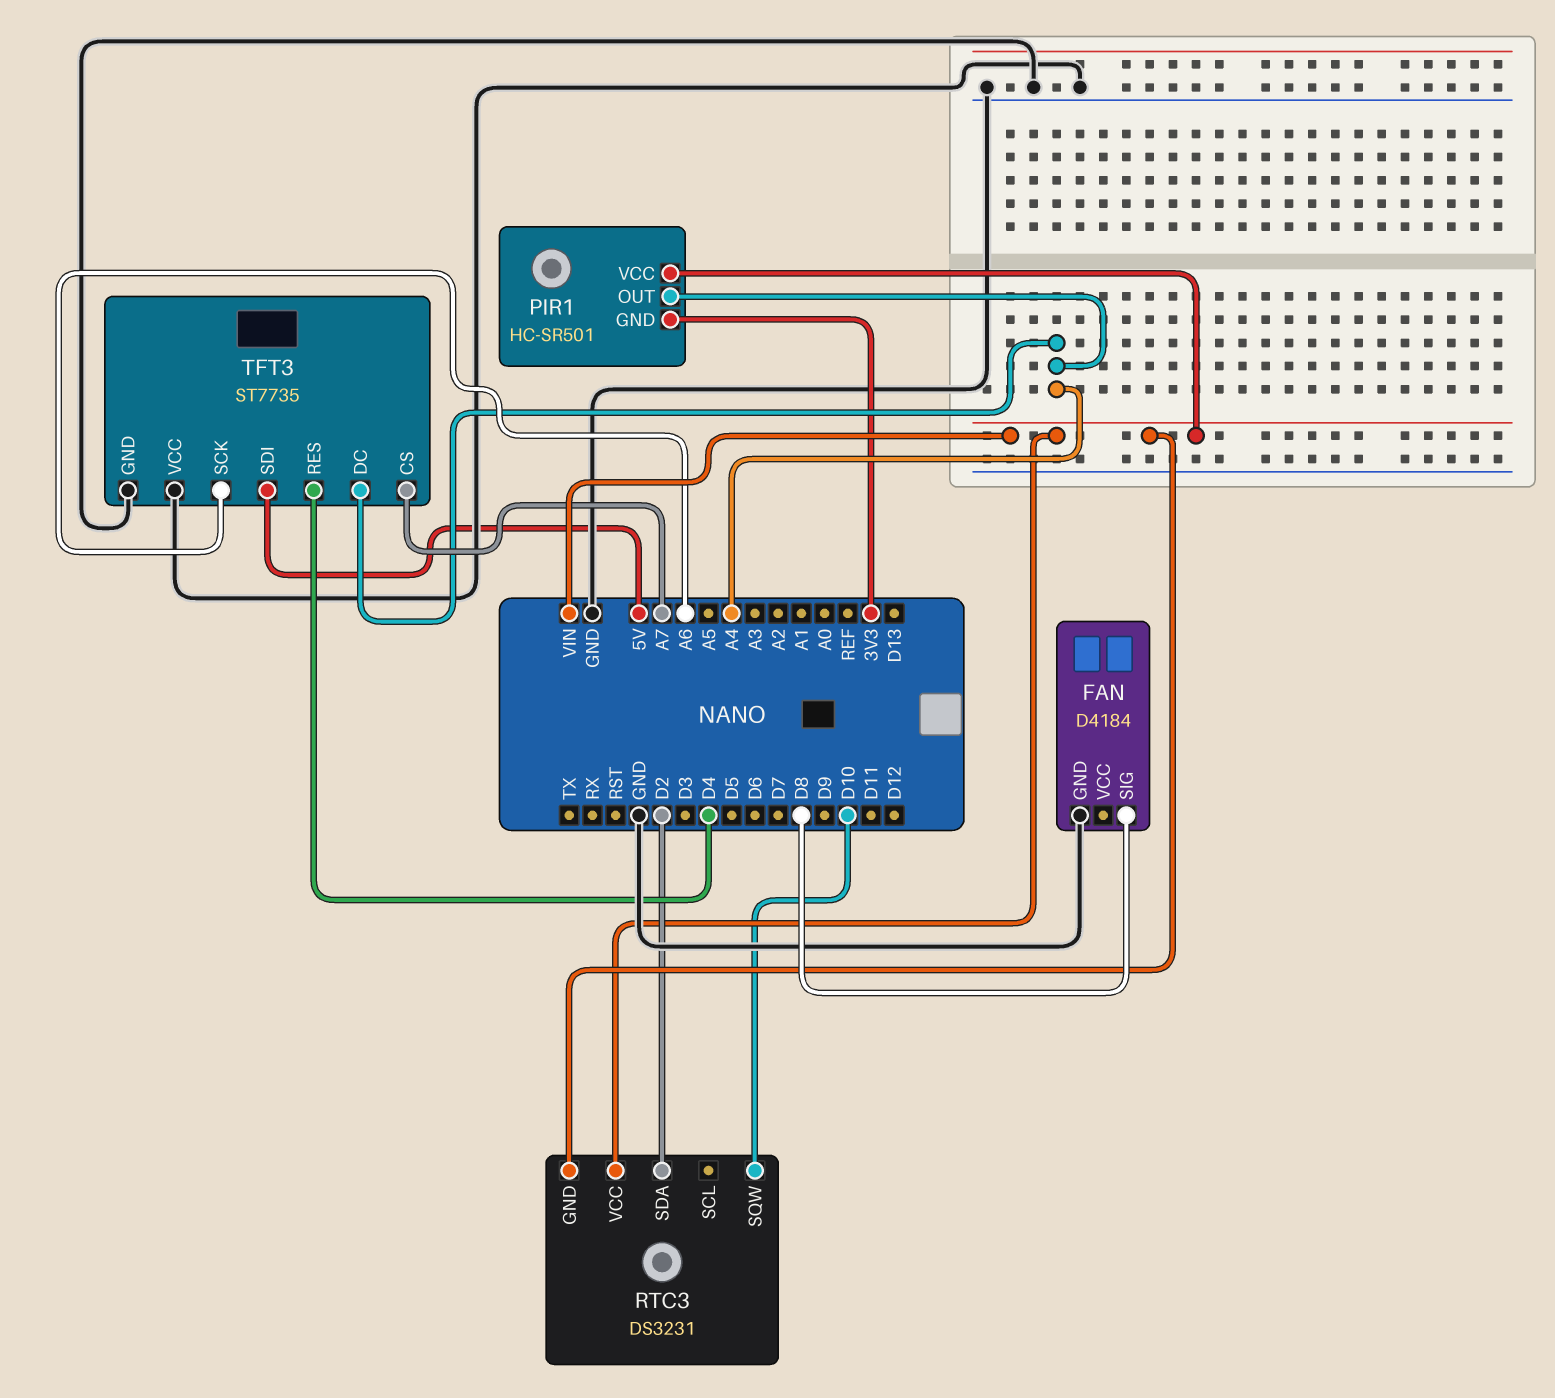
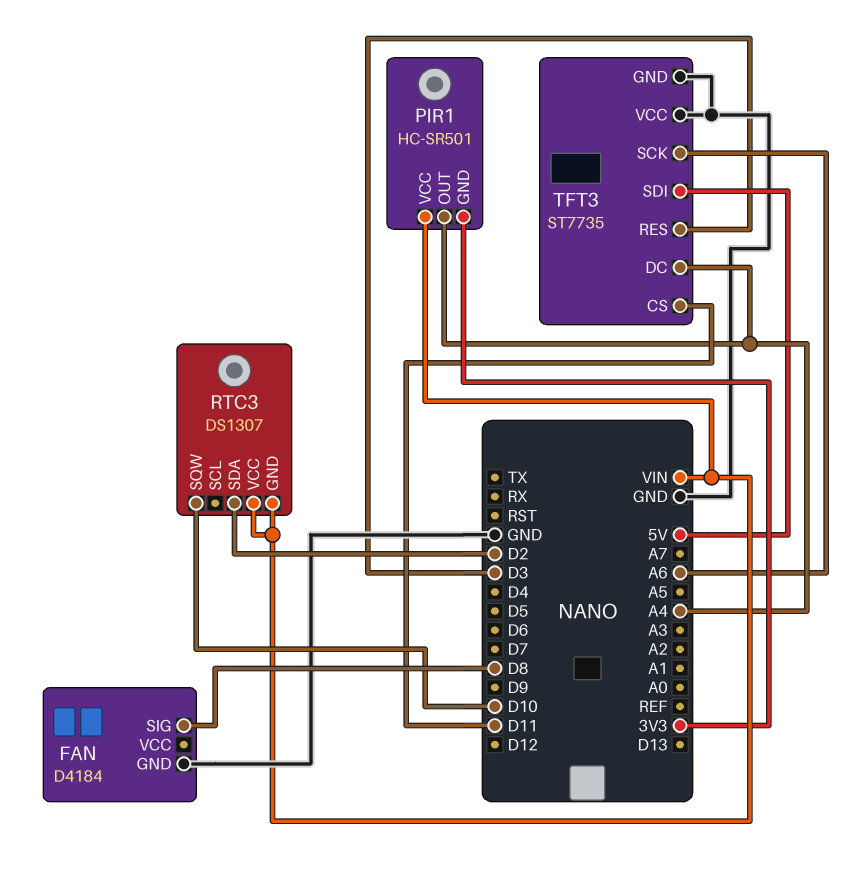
RTC3: DS3231 -> DS1307
TFT3 pin CS: A7 -> D11
TFT3 pin RES: D4 -> D3

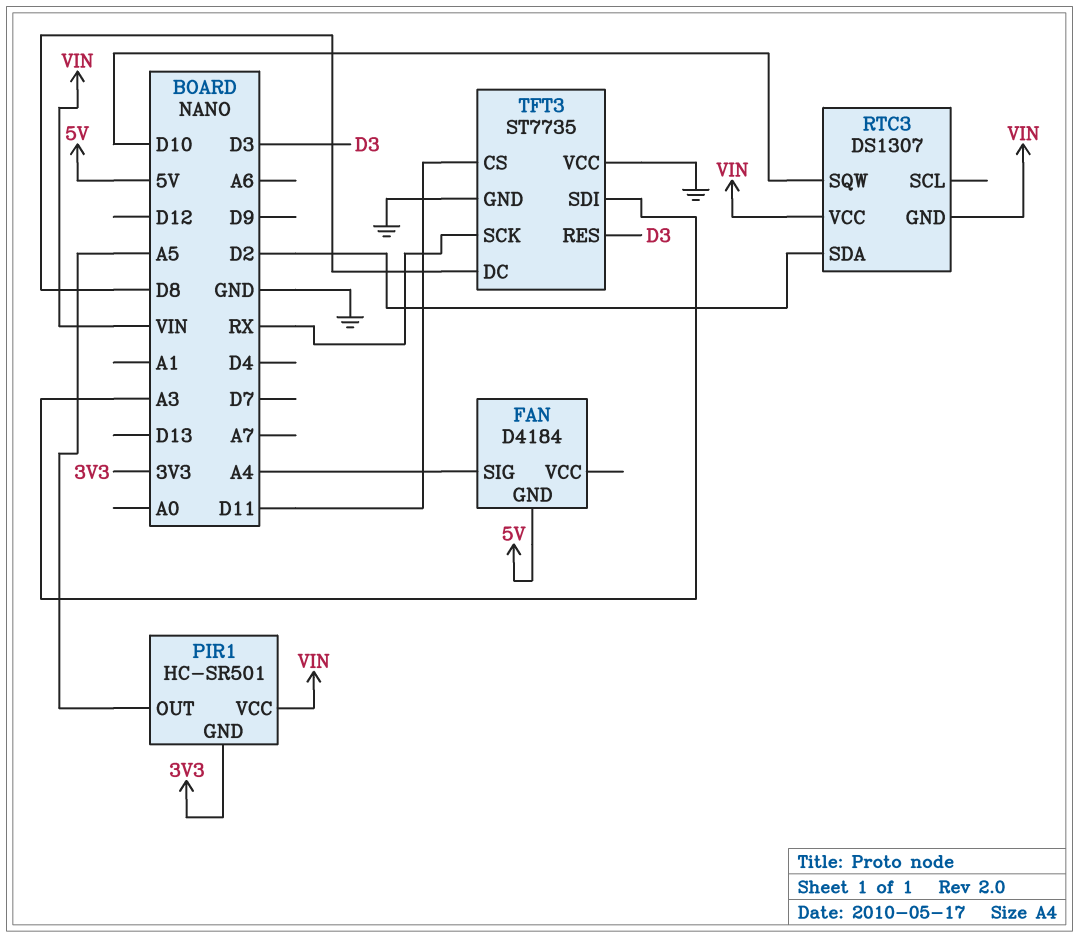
FAN pin GND: GND -> 5V
FAN pin SIG: D8 -> A4
PIR1 pin OUT: A4 -> A5
TFT3 pin DC: A4 -> D8
TFT3 pin SCK: A6 -> RX
TFT3 pin SDI: 5V -> A3

